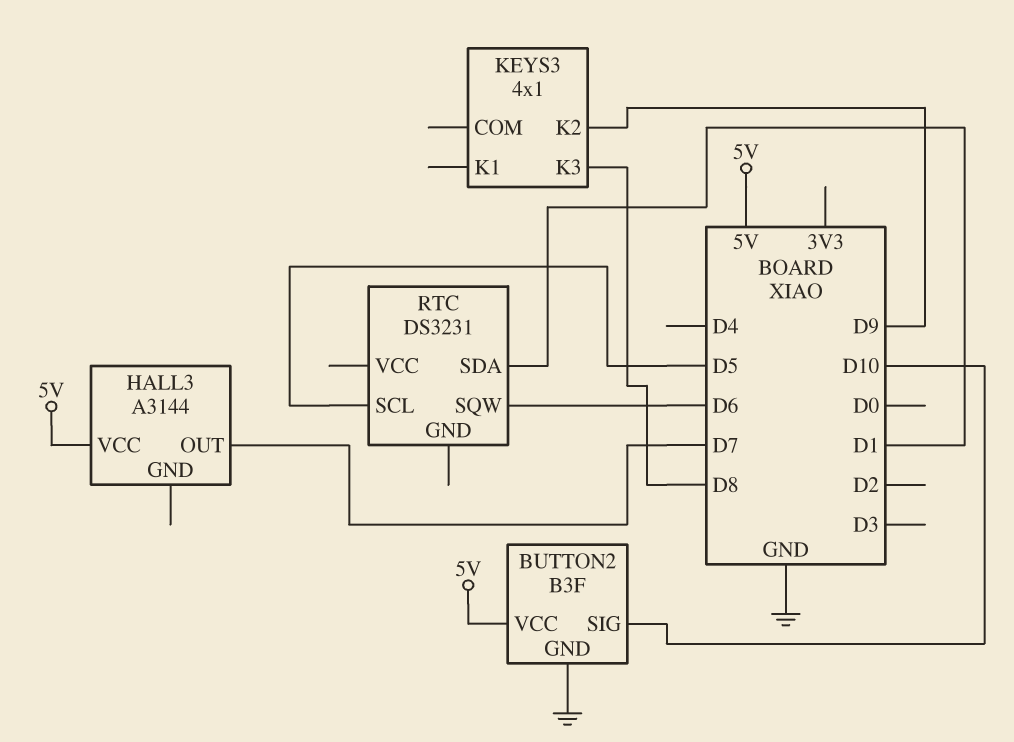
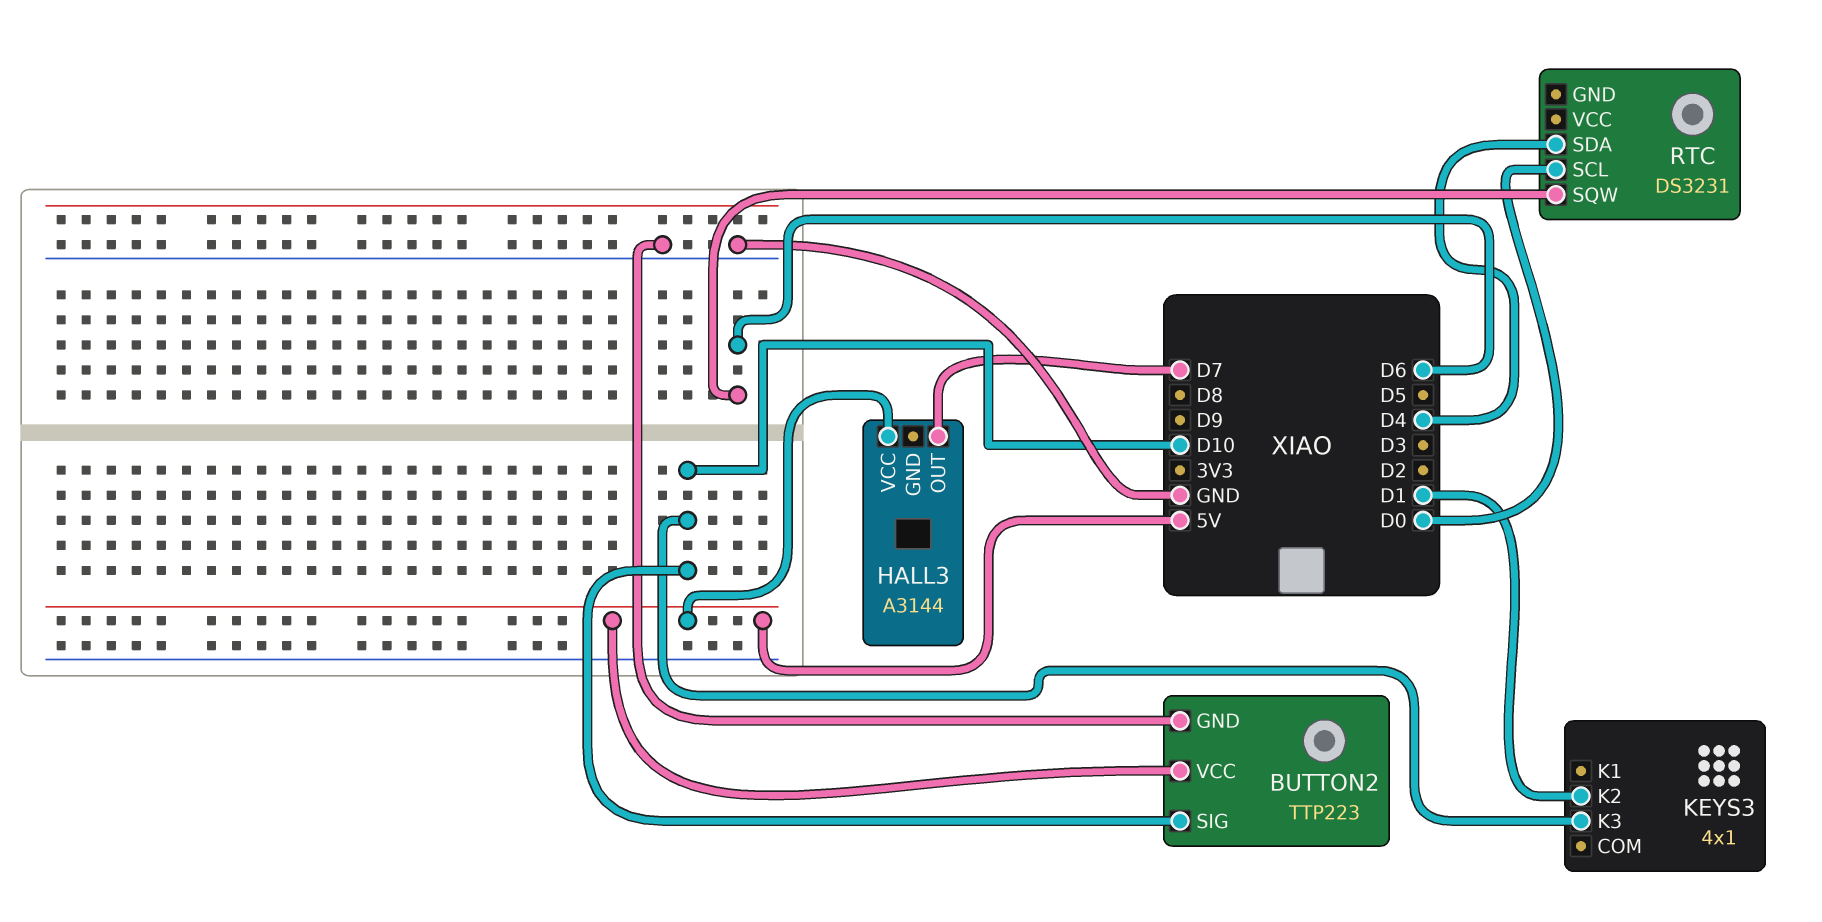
BUTTON2: B3F -> TTP223
KEYS3 pin K2: D9 -> D1
KEYS3 pin K3: D8 -> D10
RTC pin SCL: D5 -> D0
RTC pin SDA: D1 -> D4

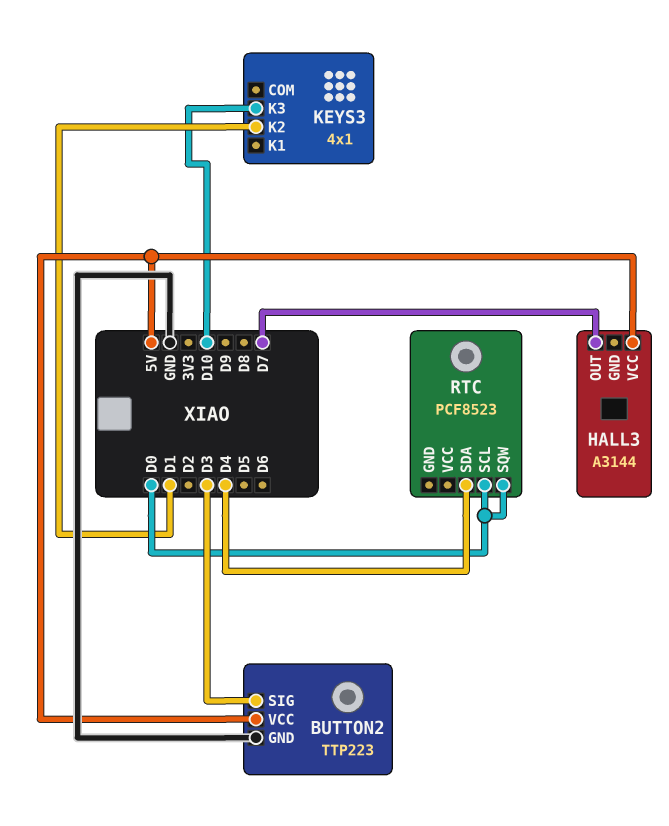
BUTTON2 pin SIG: D10 -> D3
RTC: DS3231 -> PCF8523
RTC pin SQW: D6 -> D0

